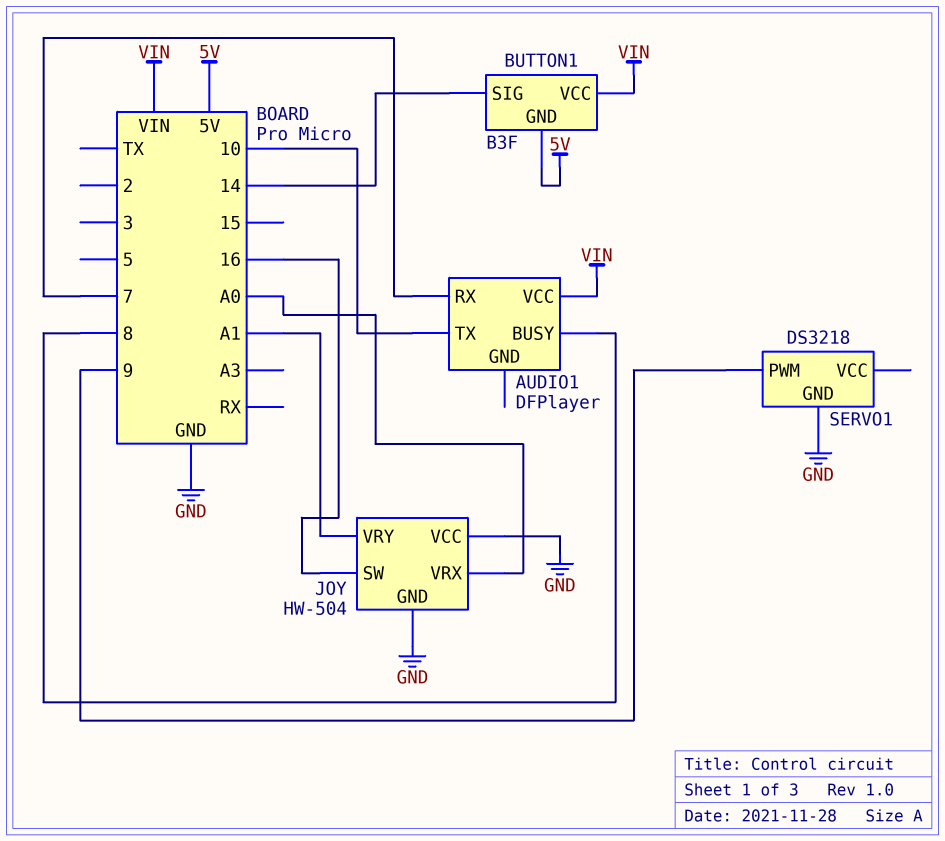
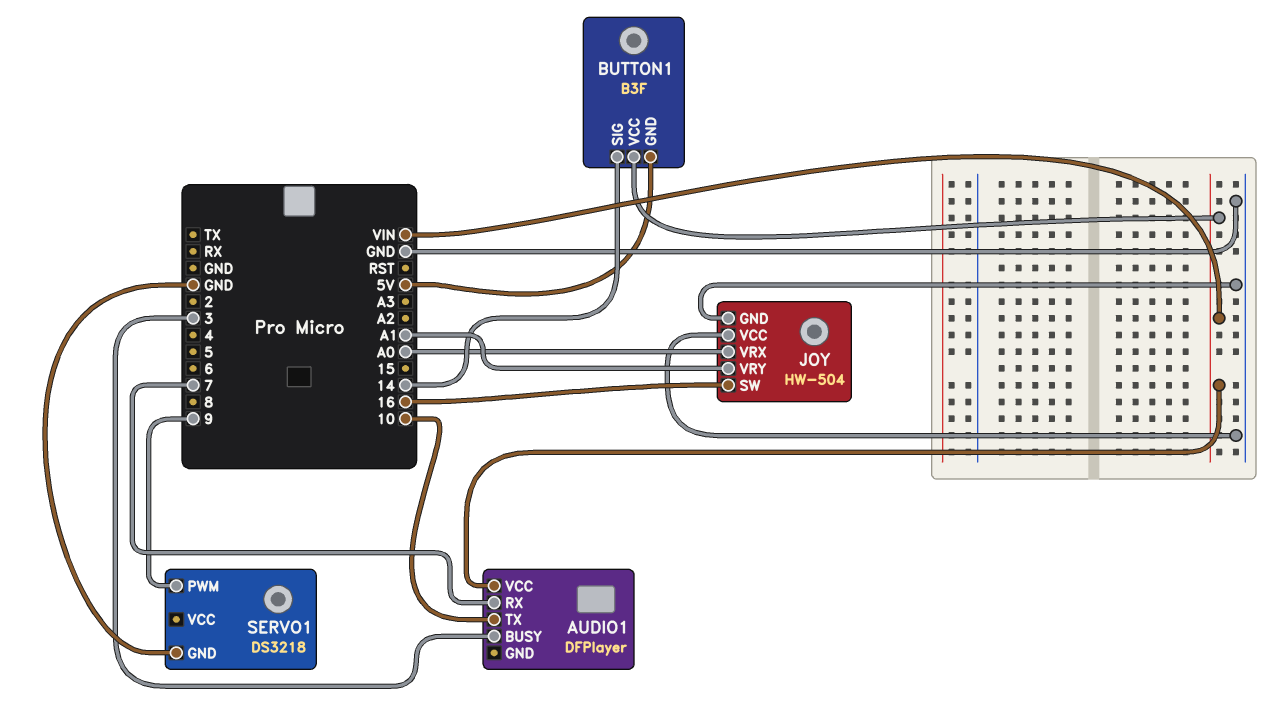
AUDIO1 pin BUSY: 8 -> 3

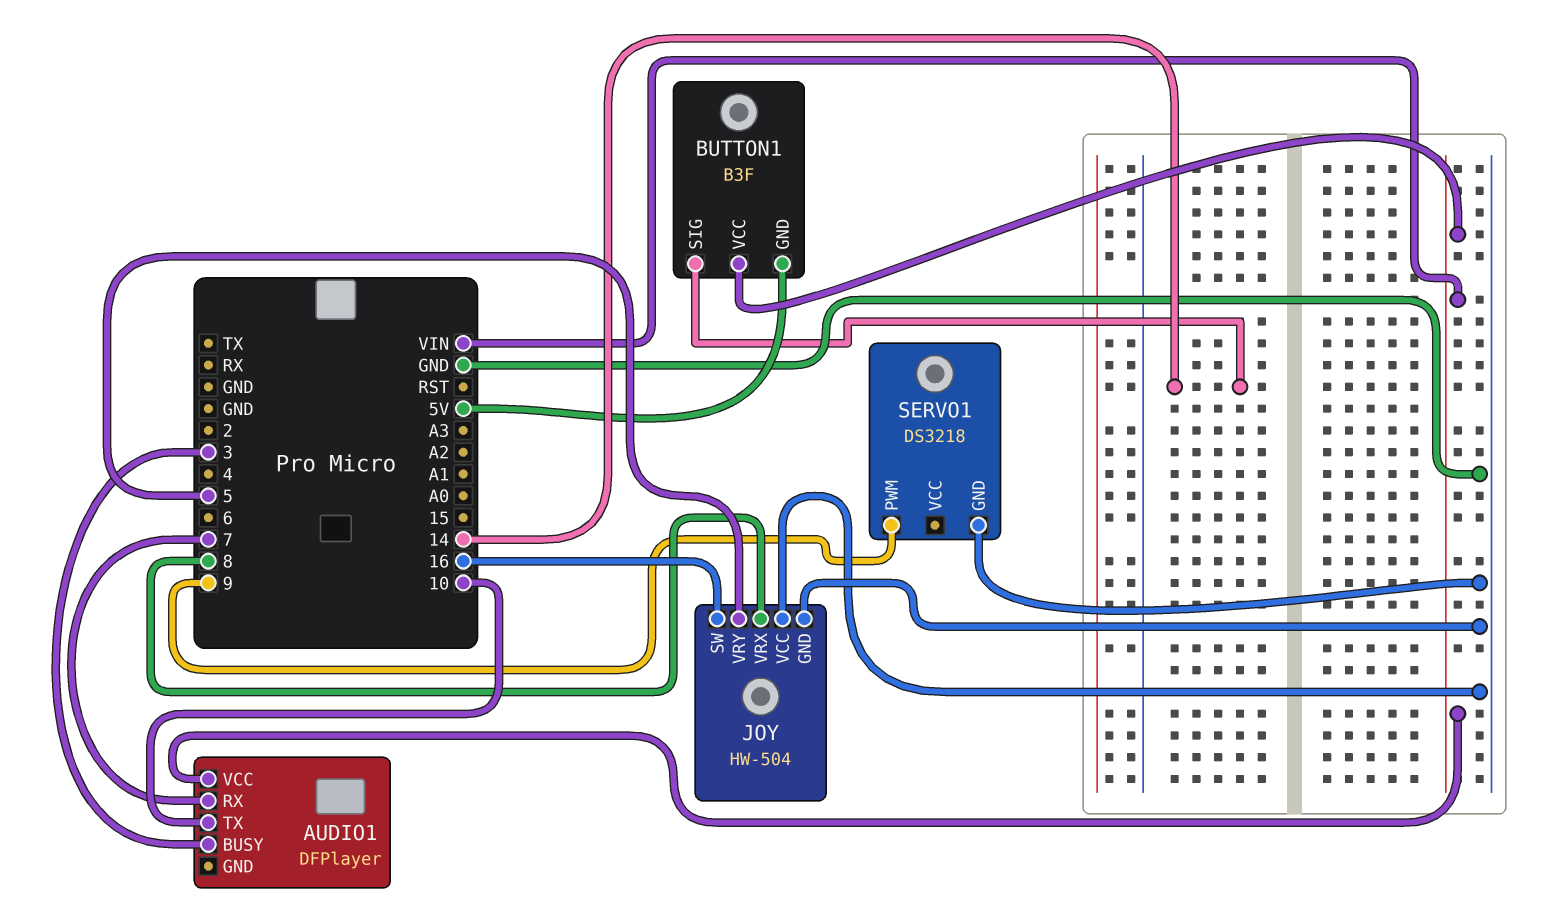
JOY pin VRX: A0 -> 8
JOY pin VRY: A1 -> 5

